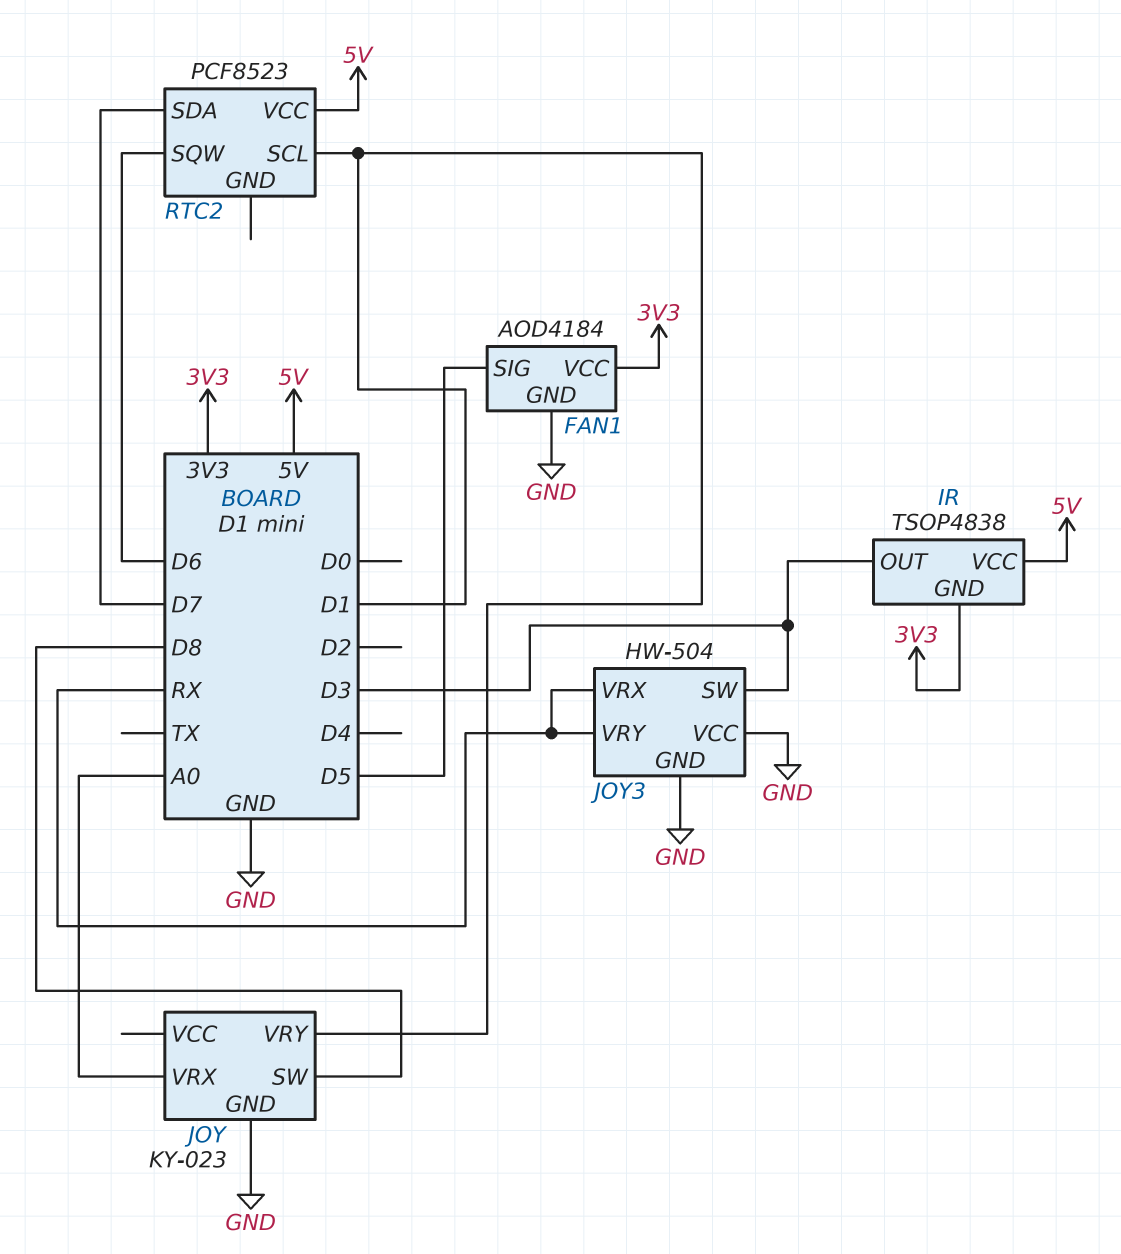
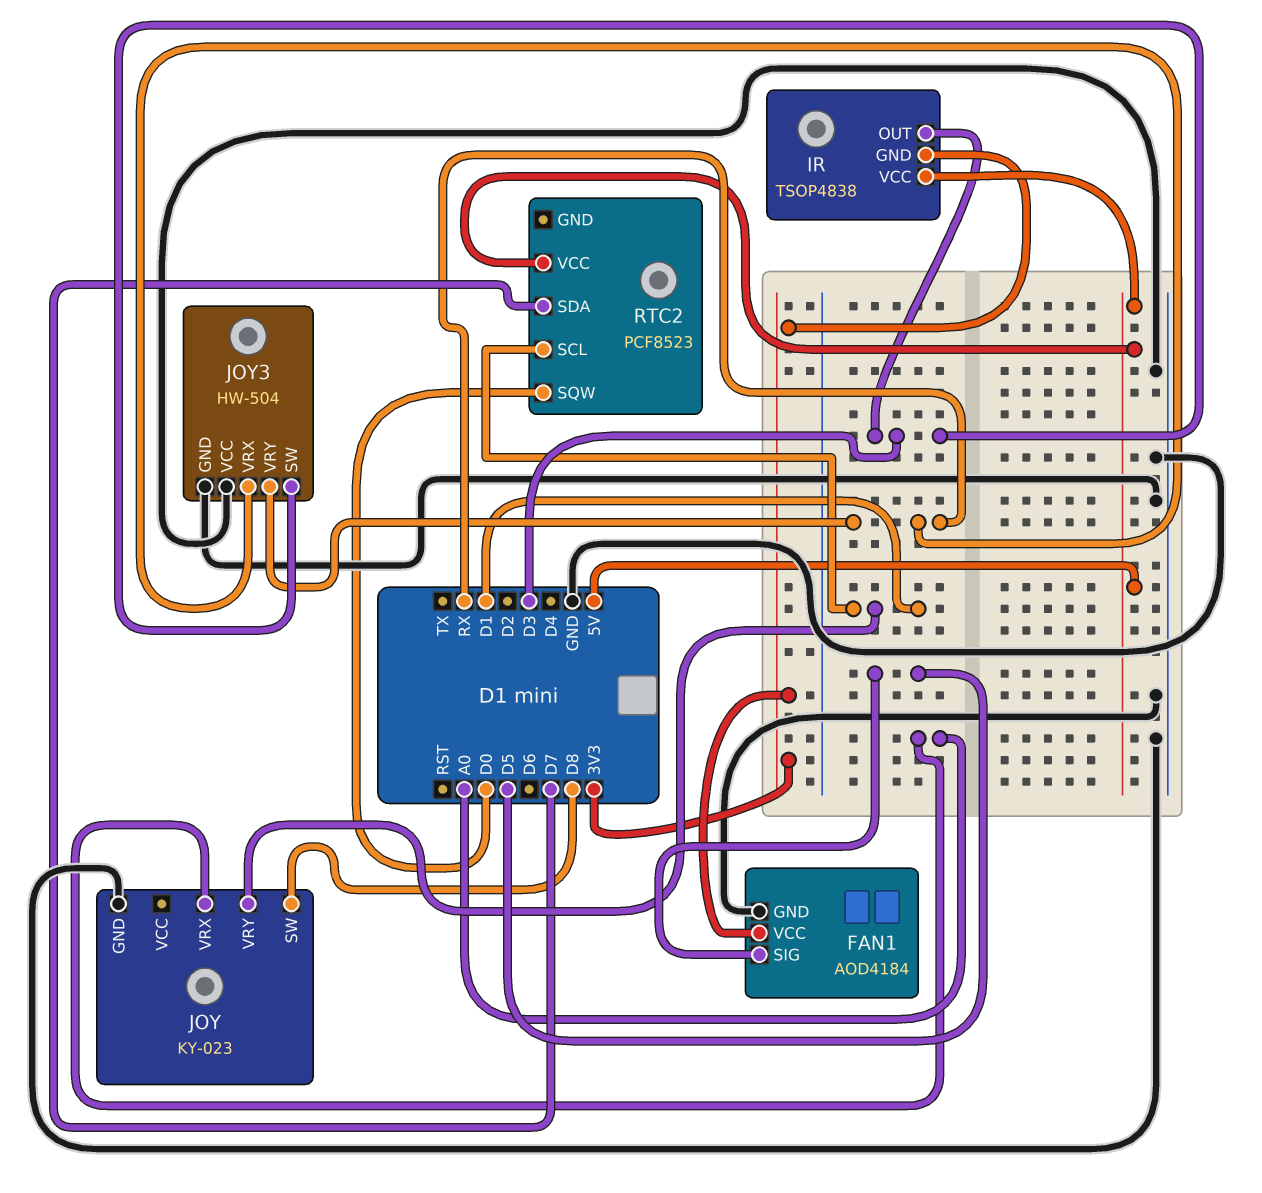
RTC2 pin SQW: D6 -> D0

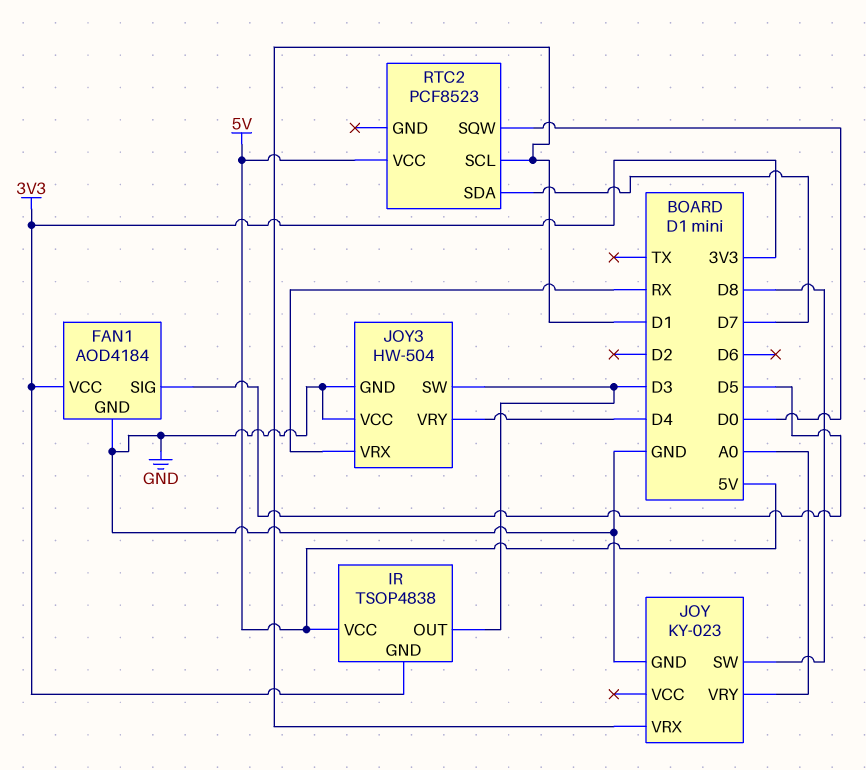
JOY pin VRX: A0 -> D1
JOY pin VRY: D1 -> A0
JOY3 pin VRY: RX -> D4

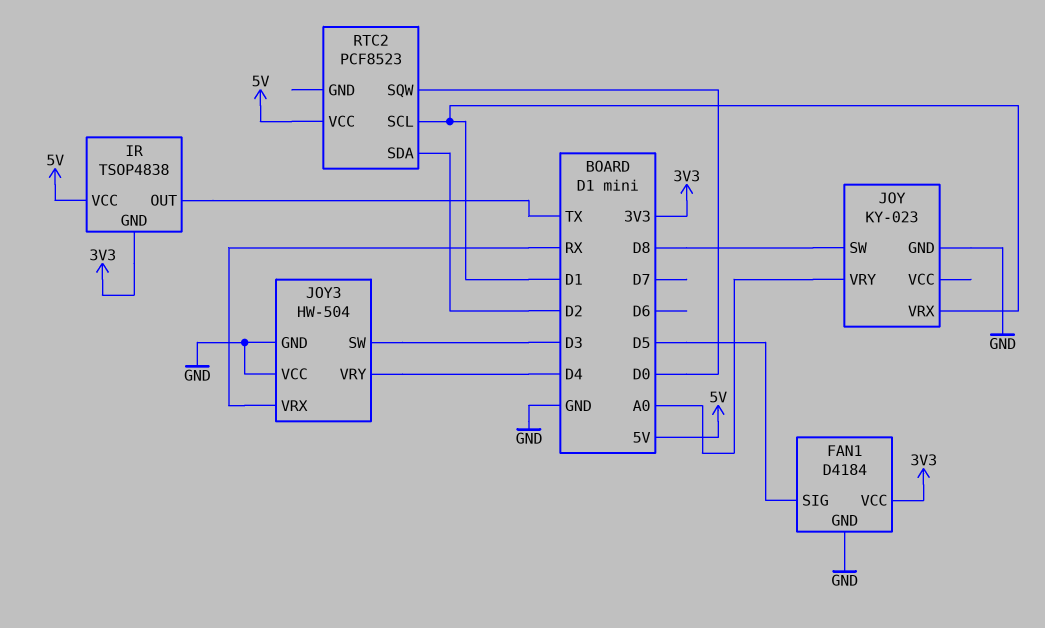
FAN1: AOD4184 -> D4184
IR pin OUT: D3 -> TX
RTC2 pin SDA: D7 -> D2

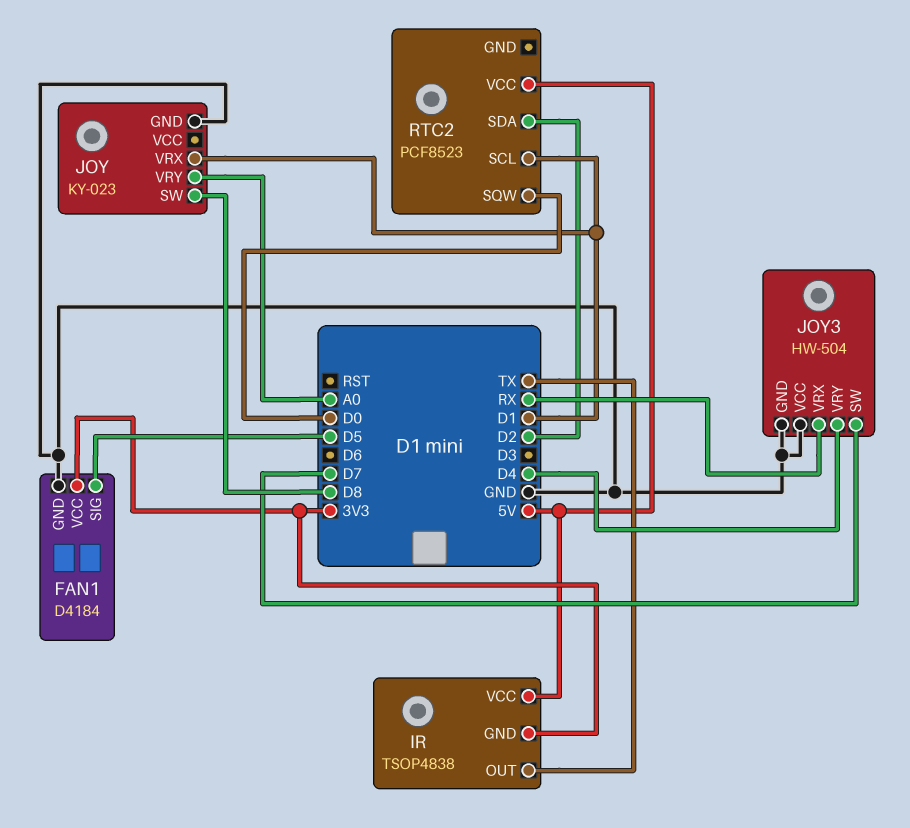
JOY3 pin SW: D3 -> D7

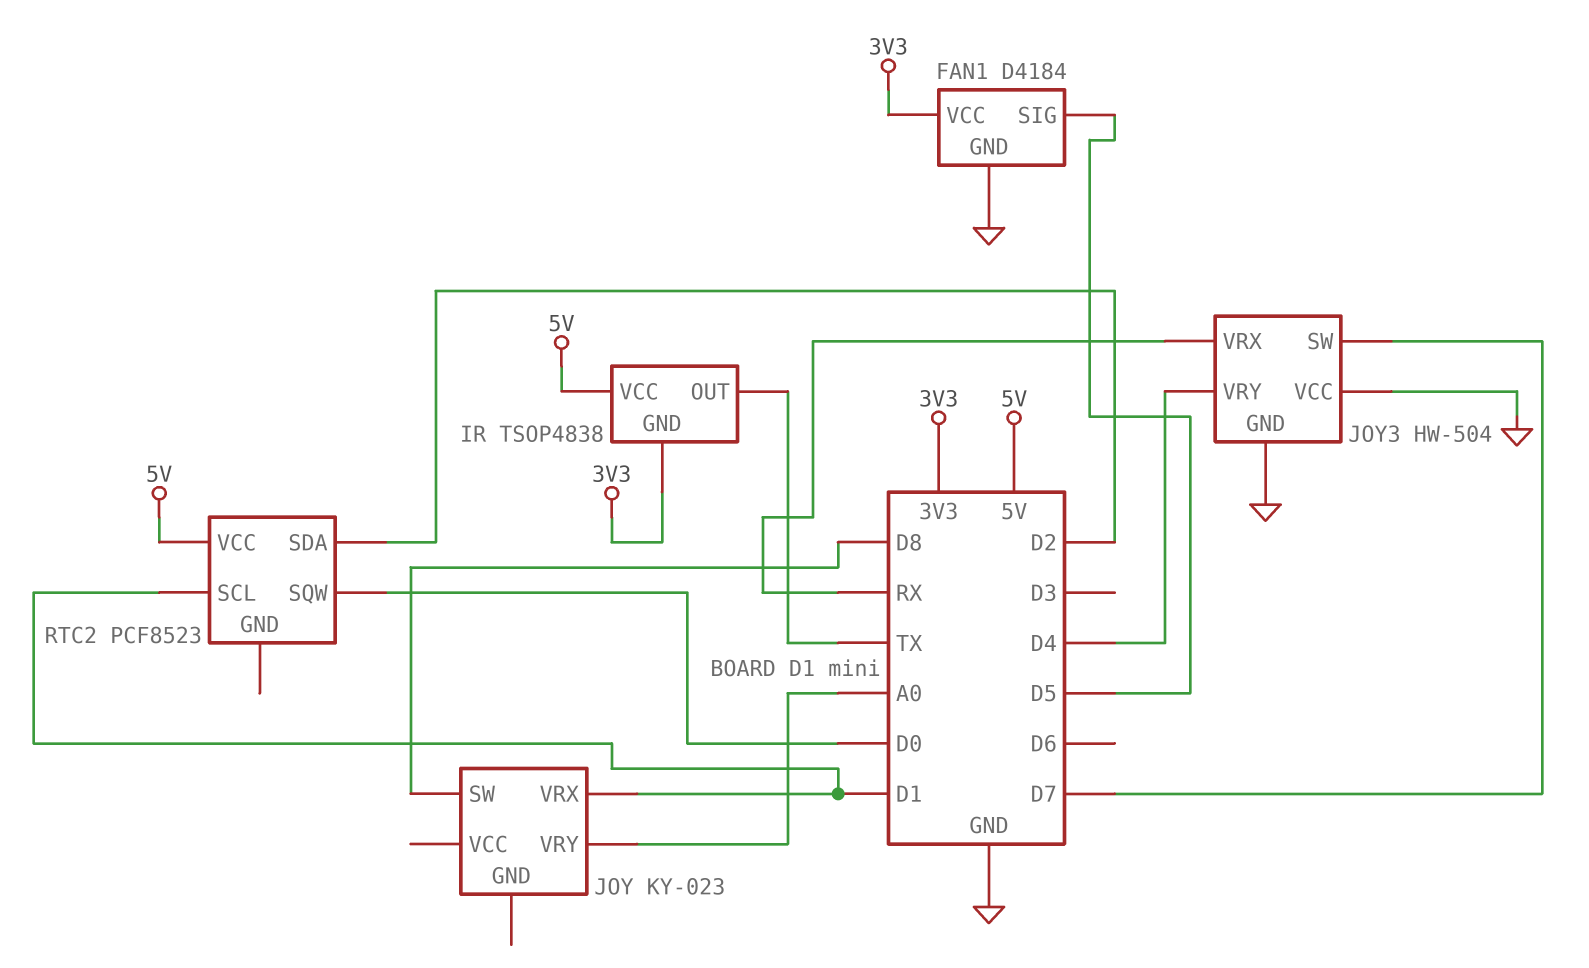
JOY pin GND: GND -> none

